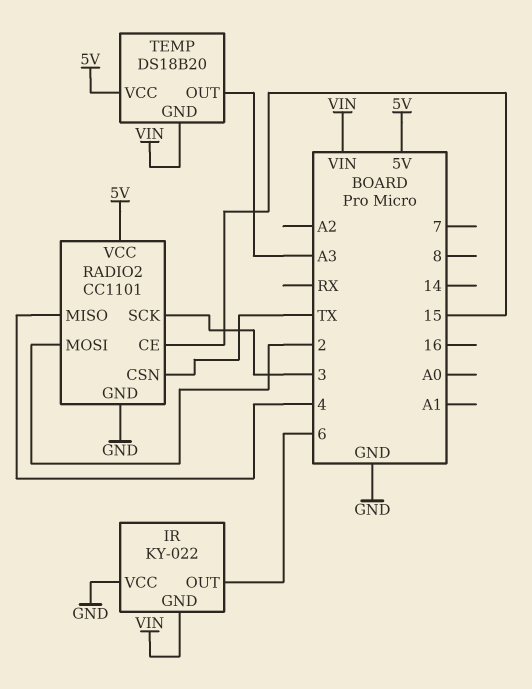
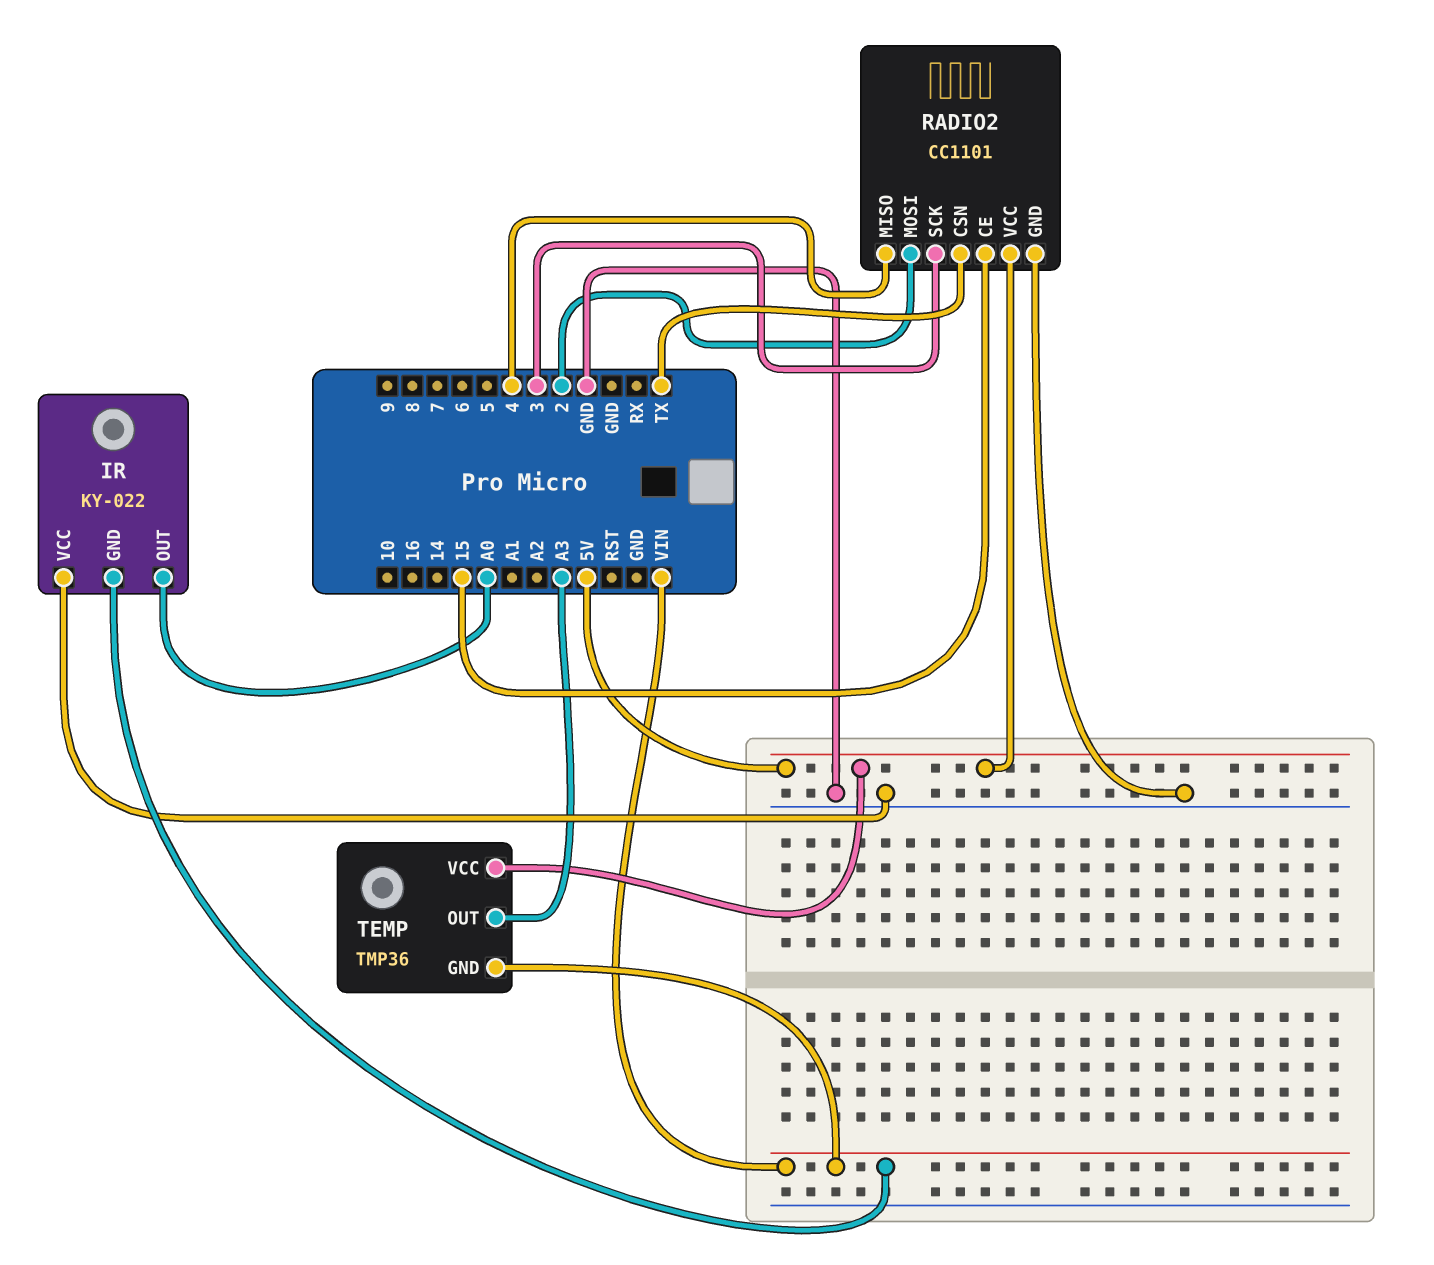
IR pin OUT: 6 -> A0
TEMP: DS18B20 -> TMP36

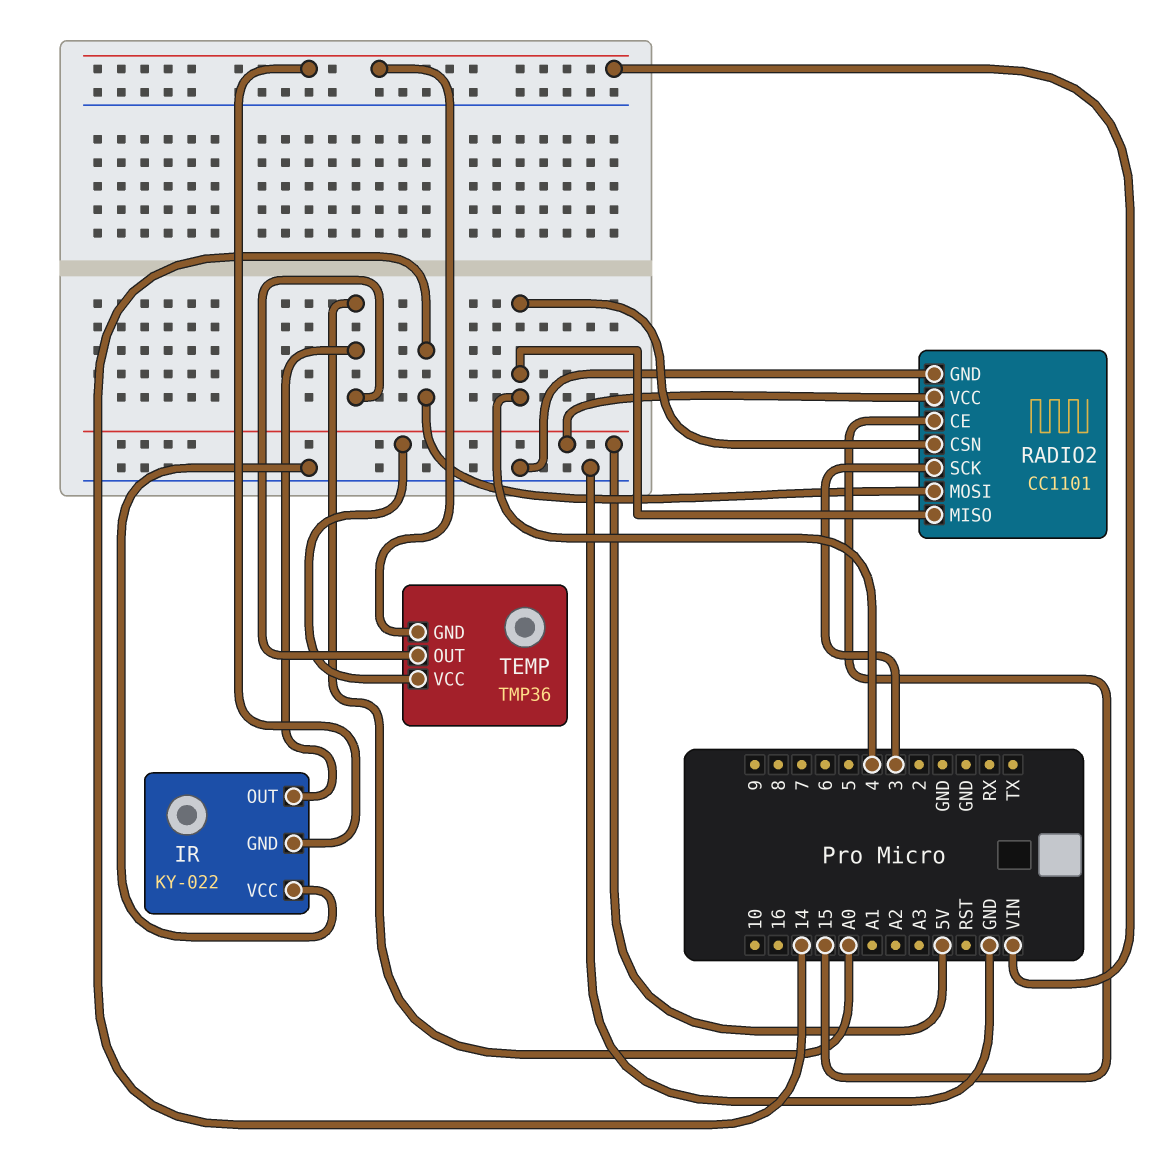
RADIO2 pin CSN: TX -> 4
RADIO2 pin MOSI: 2 -> 14
TEMP pin OUT: A3 -> A0

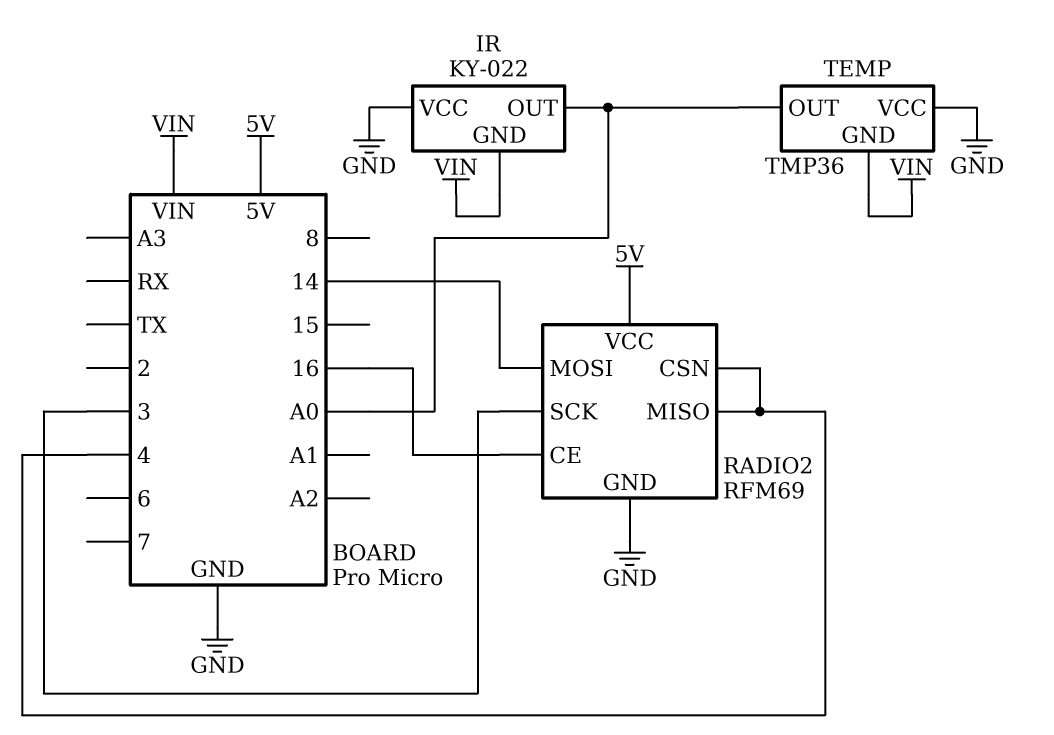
RADIO2: CC1101 -> RFM69
RADIO2 pin CE: 15 -> 16
TEMP pin VCC: 5V -> GND

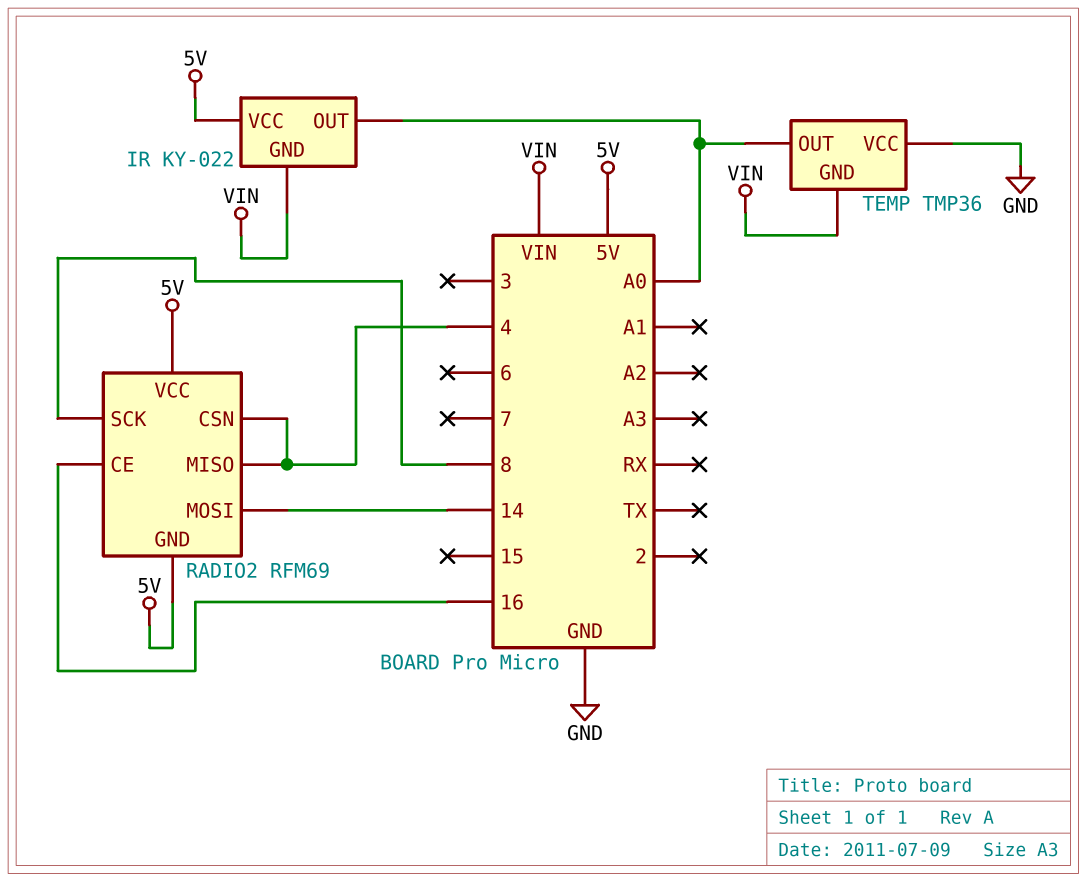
IR pin VCC: GND -> 5V
RADIO2 pin GND: GND -> 5V
RADIO2 pin SCK: 3 -> 8

